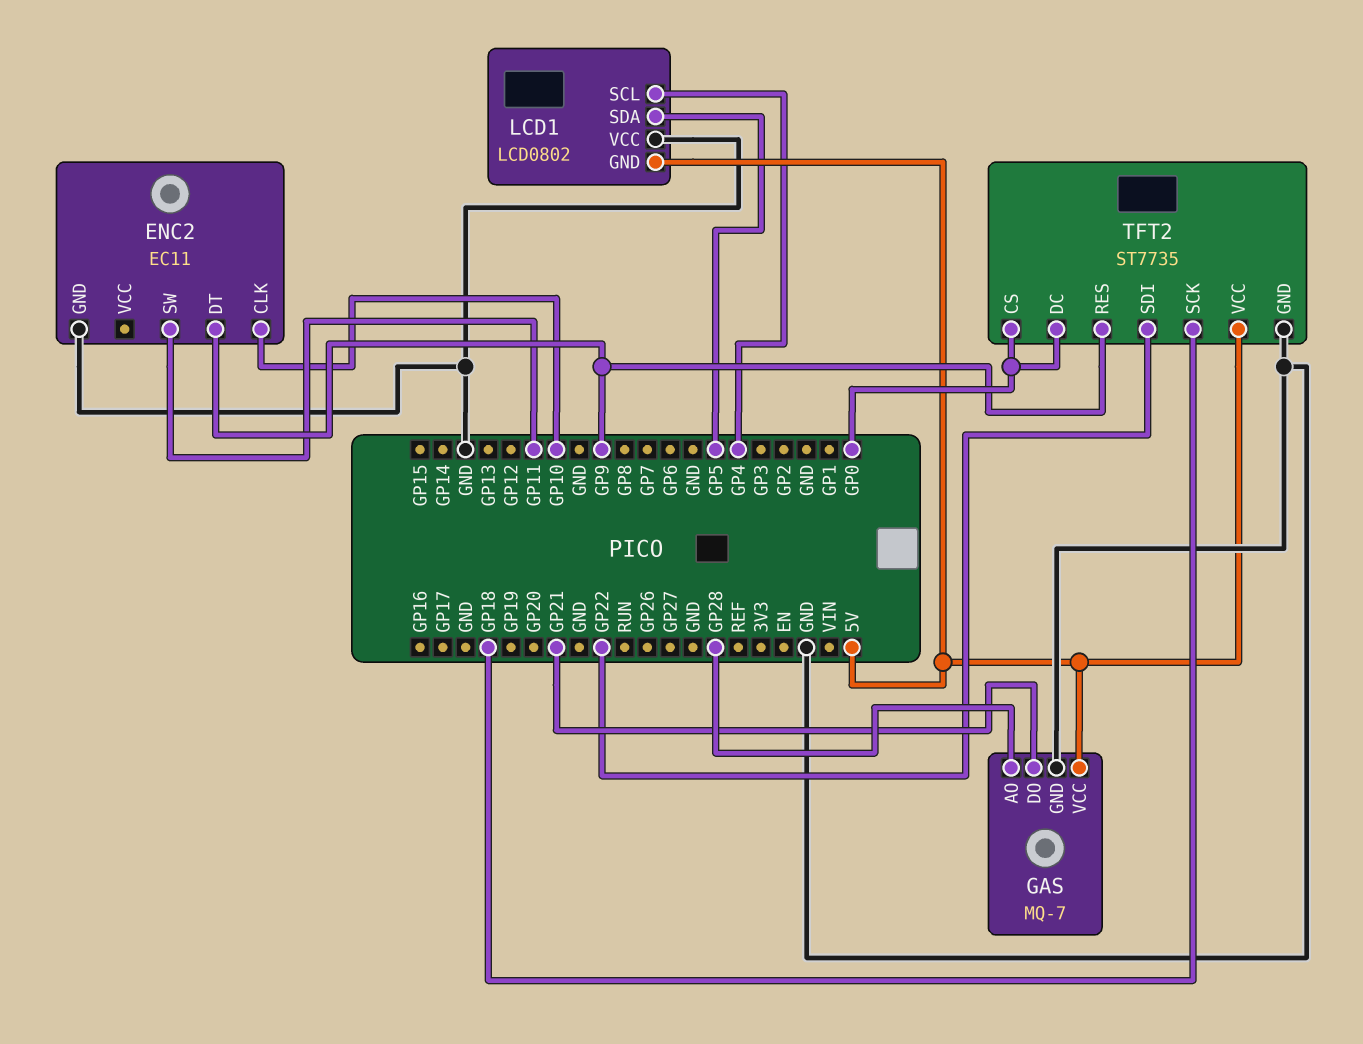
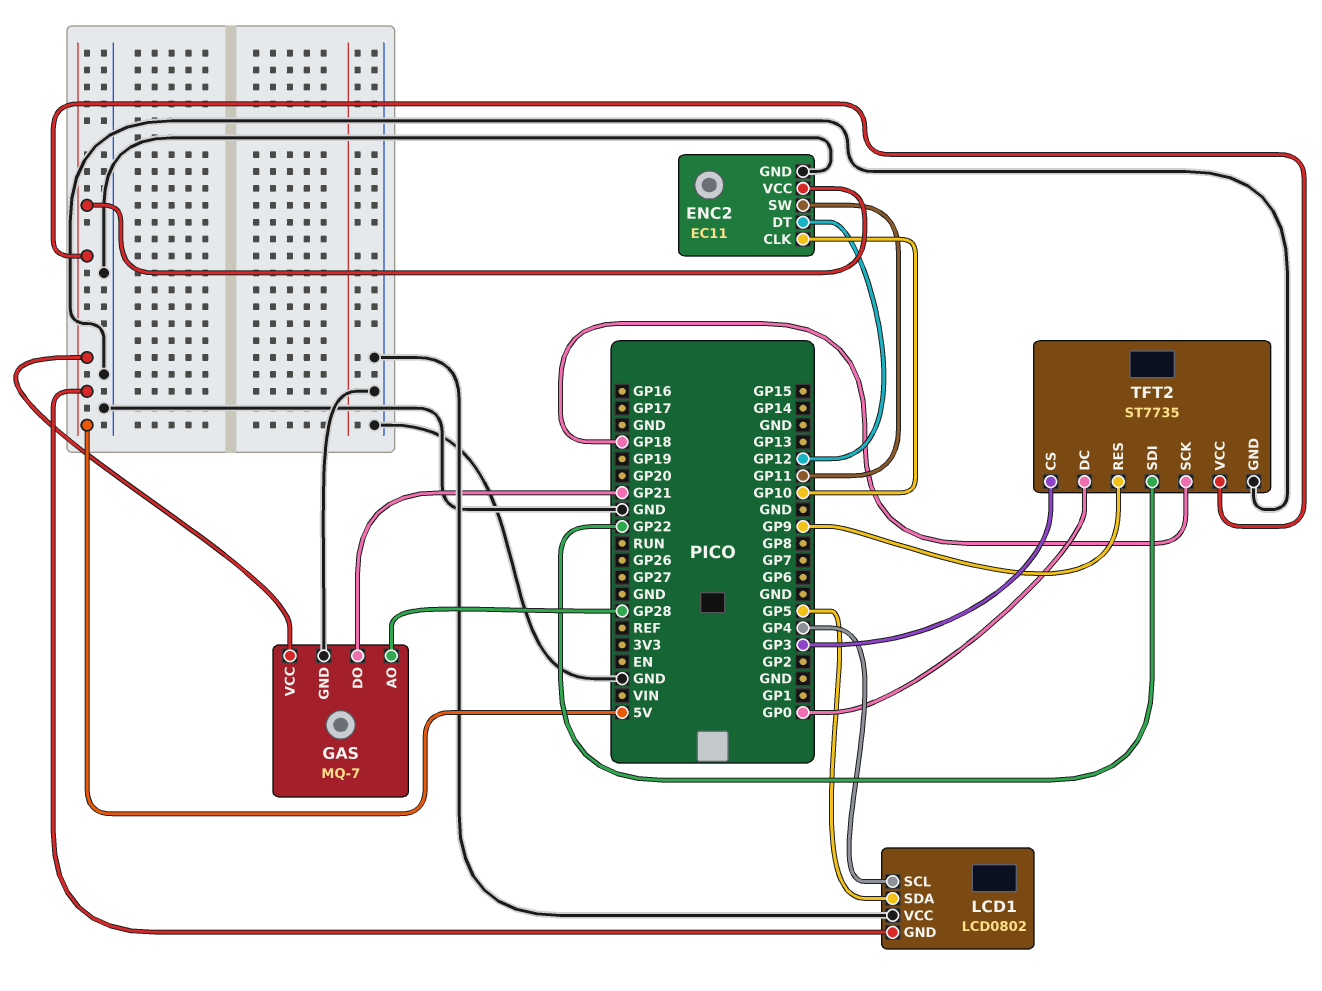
ENC2 pin DT: GP9 -> GP12
ENC2 pin VCC: none -> 5V
TFT2 pin CS: GP0 -> GP3

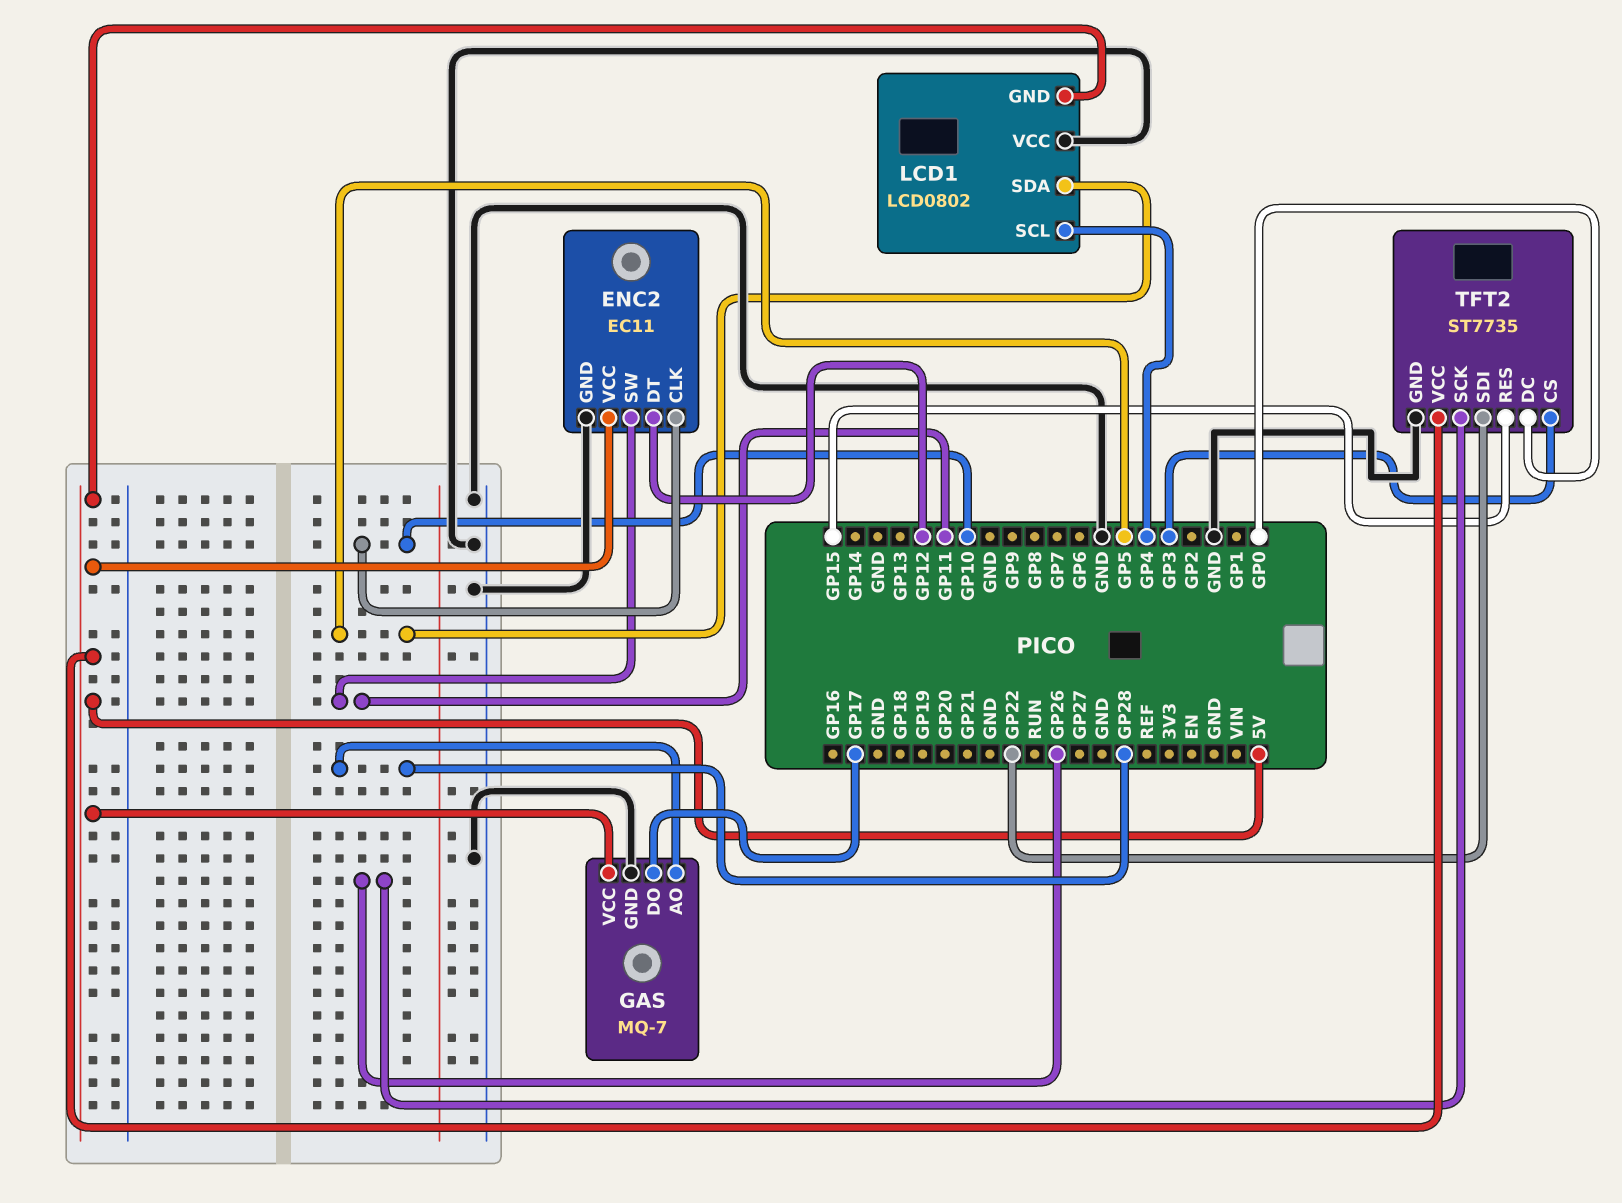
GAS pin DO: GP21 -> GP17
TFT2 pin RES: GP9 -> GP15
TFT2 pin SCK: GP18 -> GP26

